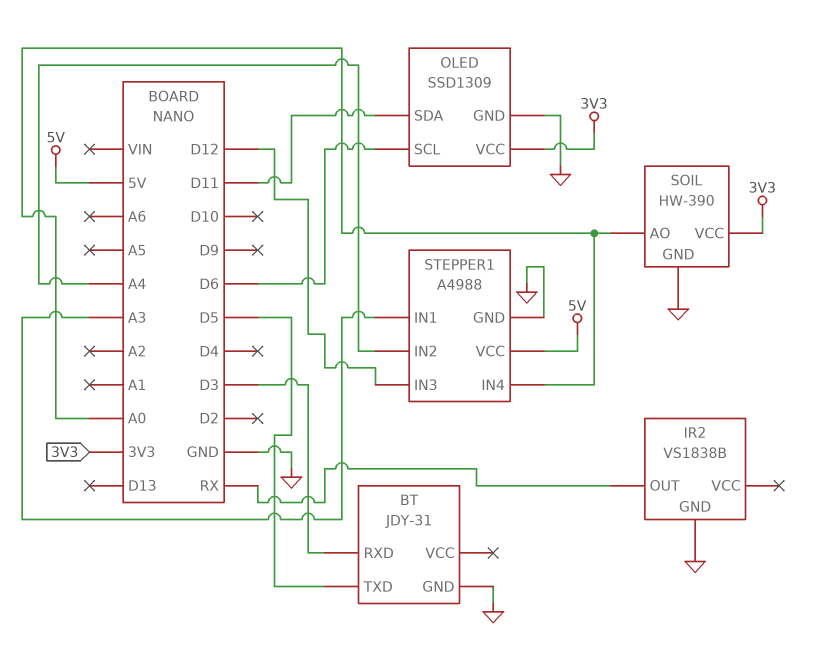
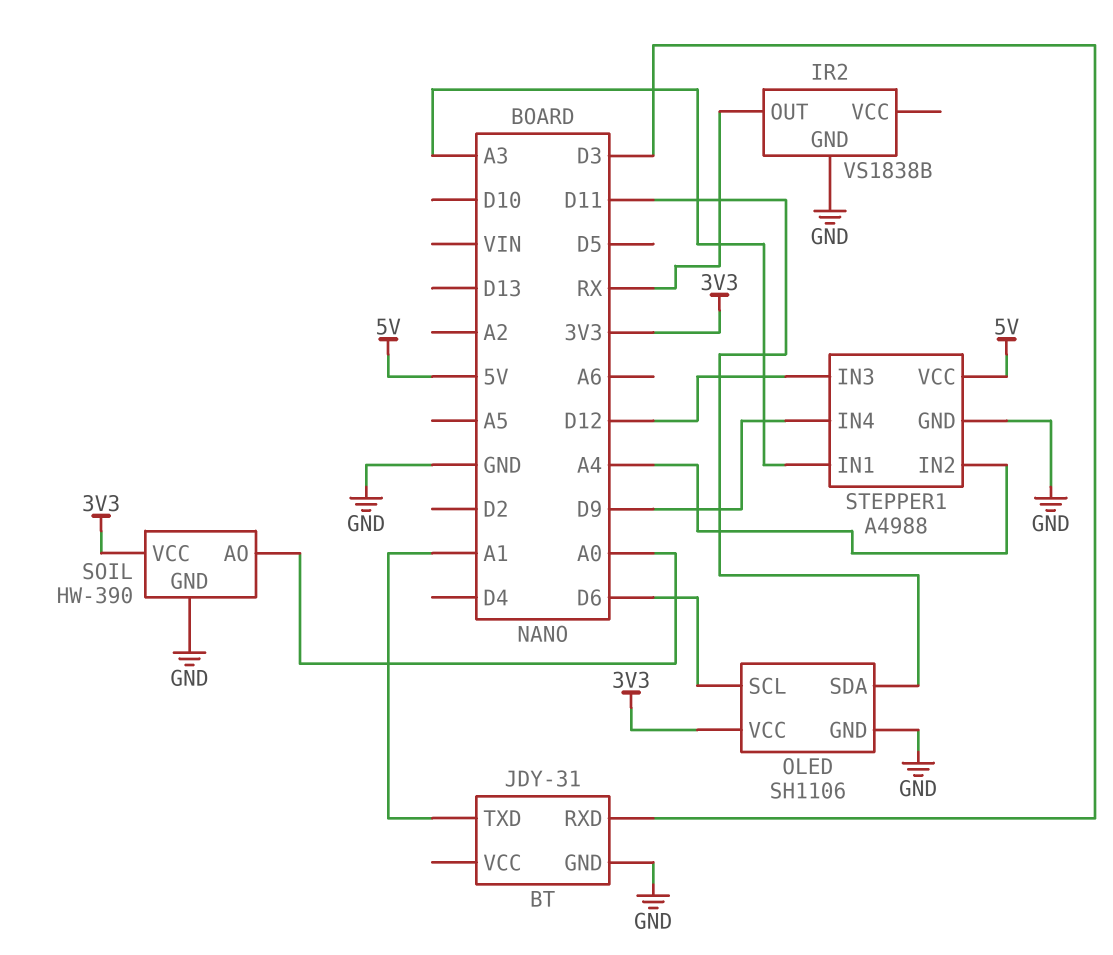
BT pin TXD: D5 -> A1
OLED: SSD1309 -> SH1106
STEPPER1 pin IN4: A0 -> D9

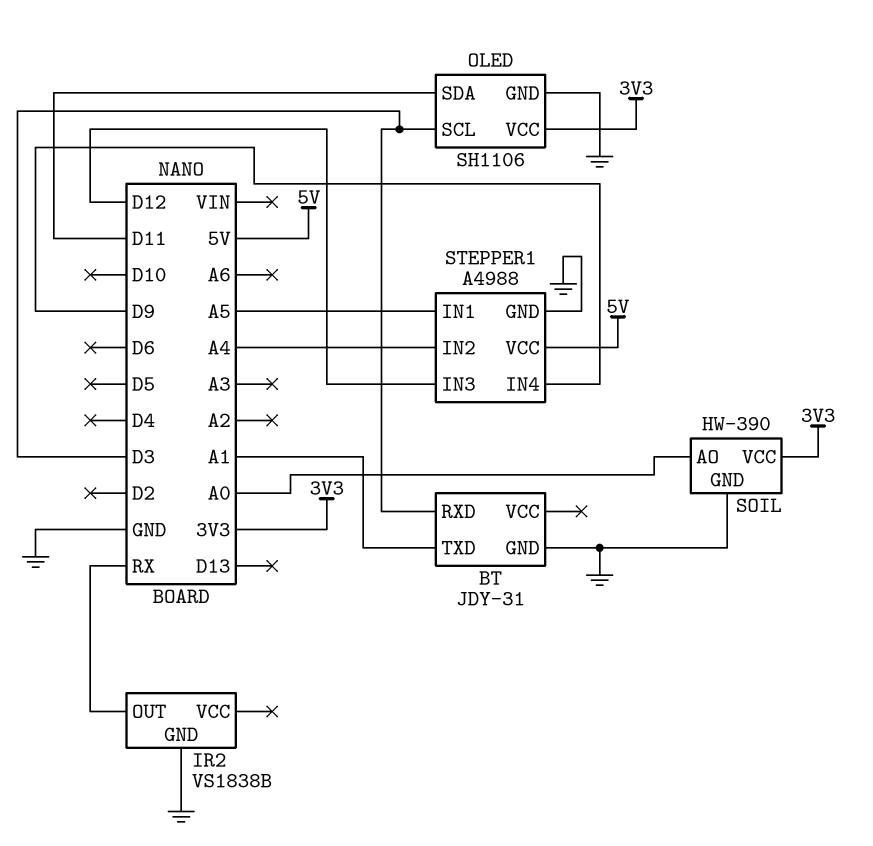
OLED pin SCL: D6 -> D3
STEPPER1 pin IN1: A3 -> A5

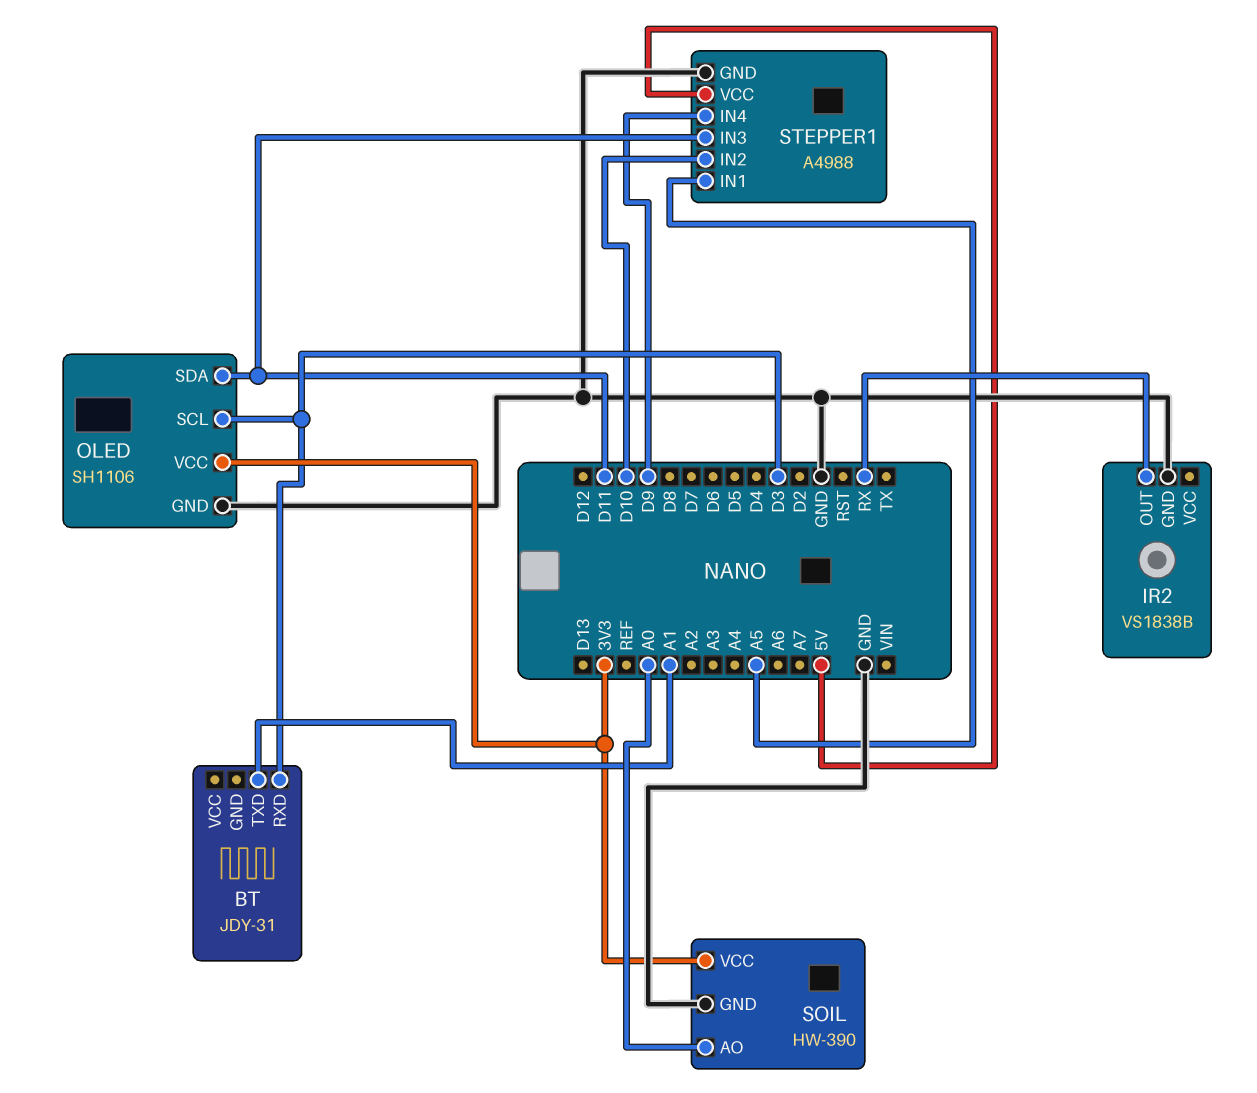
BT pin GND: GND -> none
STEPPER1 pin IN2: A4 -> D10
STEPPER1 pin IN3: D12 -> D11

